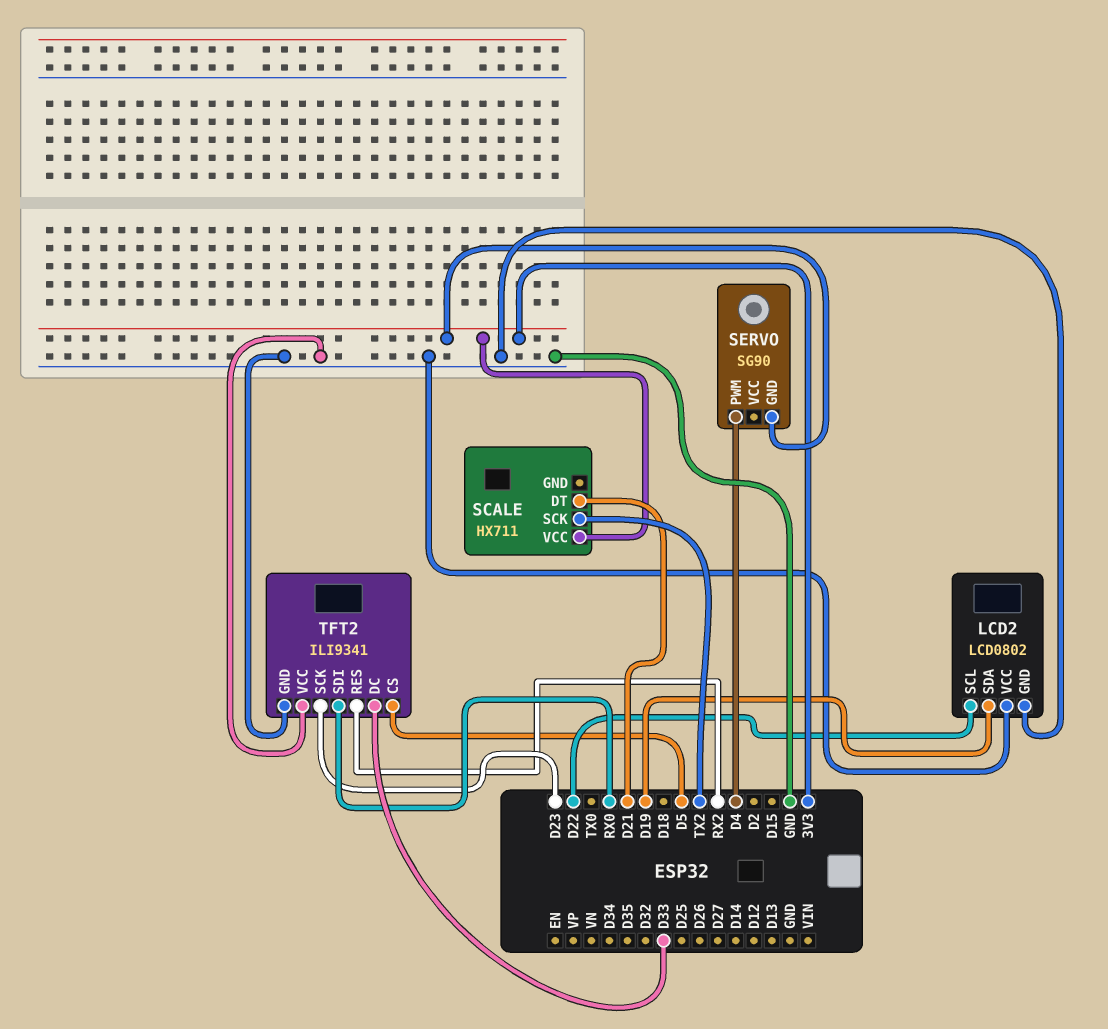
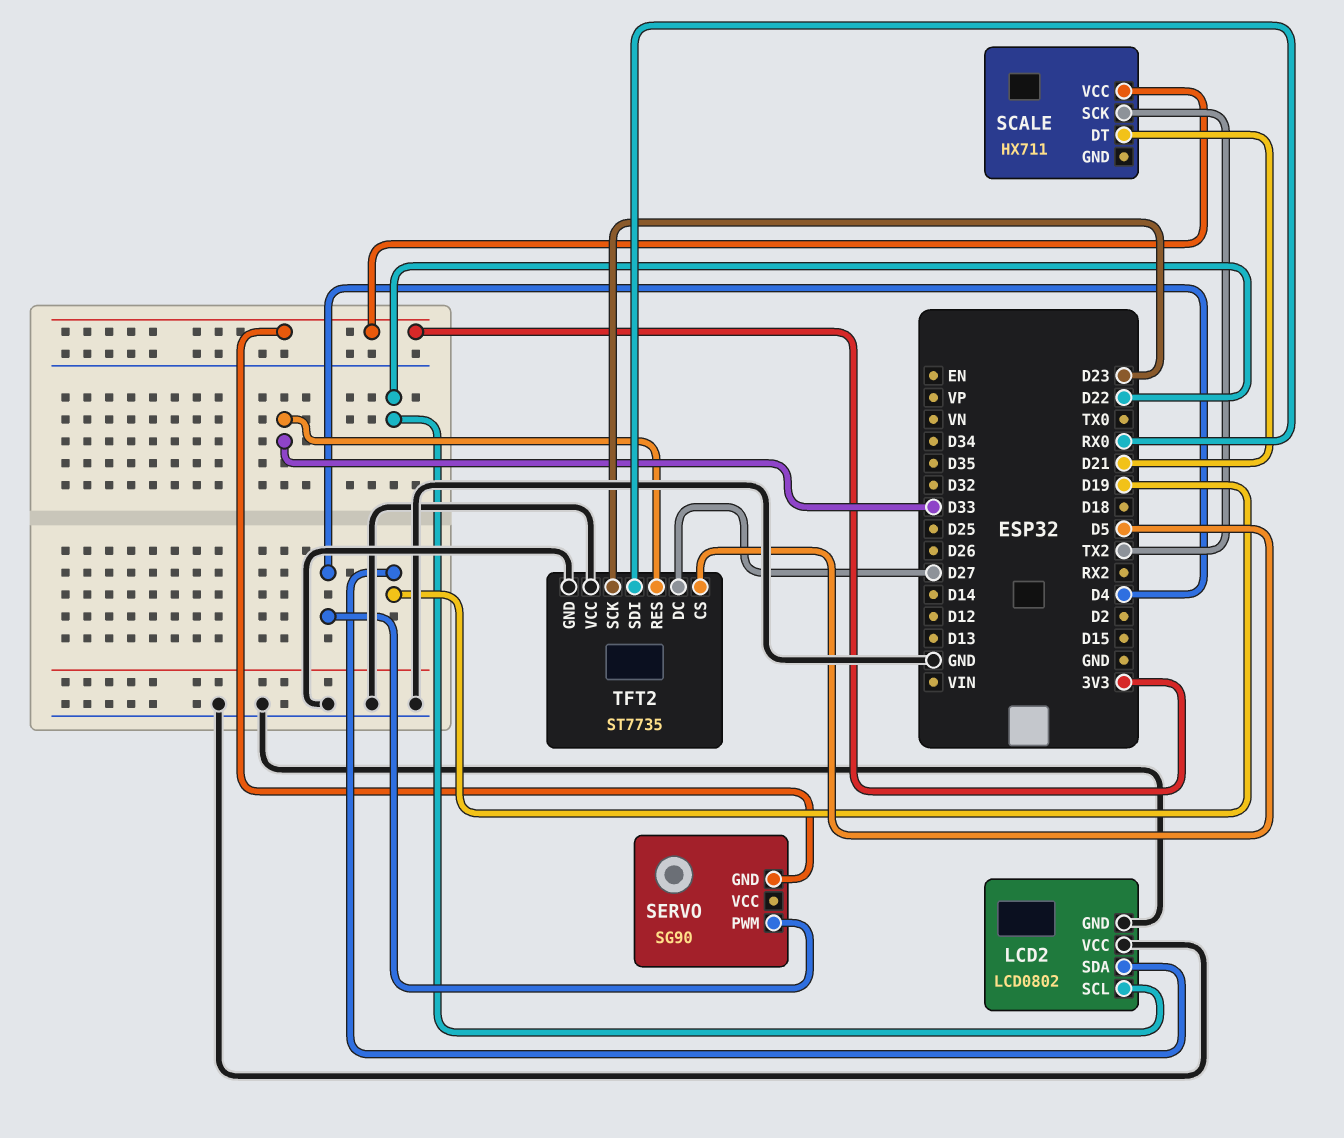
TFT2: ILI9341 -> ST7735
TFT2 pin DC: D33 -> D27
TFT2 pin RES: RX2 -> D33

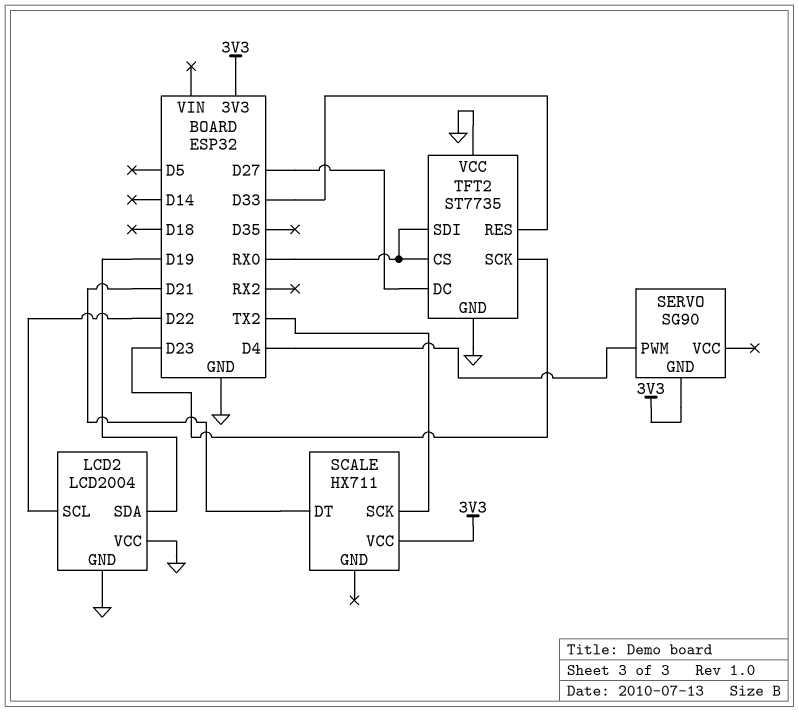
LCD2: LCD0802 -> LCD2004
TFT2 pin CS: D5 -> RX0

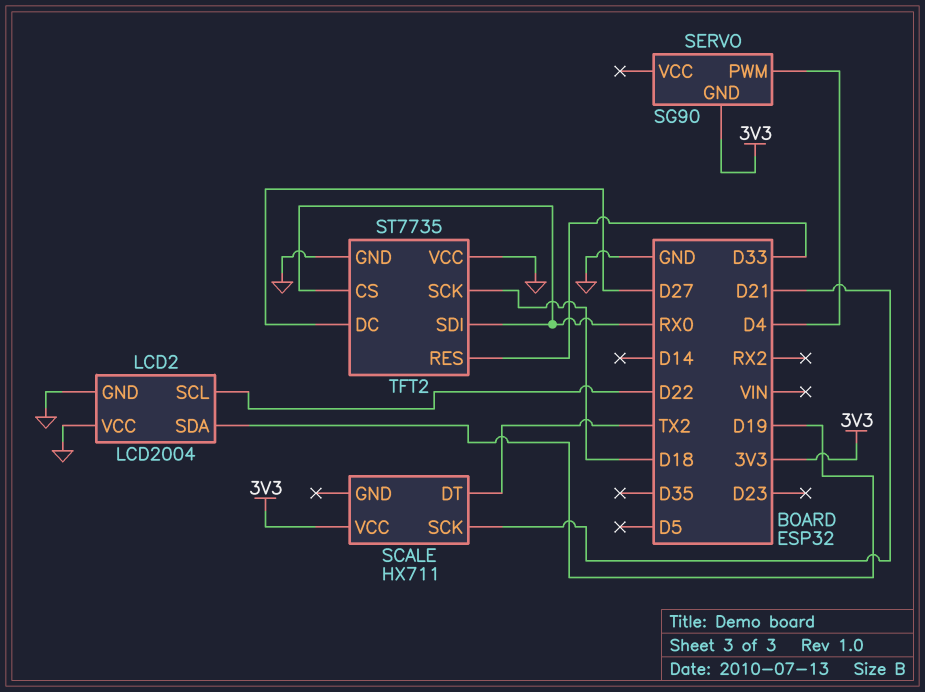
SCALE pin DT: D21 -> TX2
SCALE pin SCK: TX2 -> D21
TFT2 pin SCK: D23 -> D18

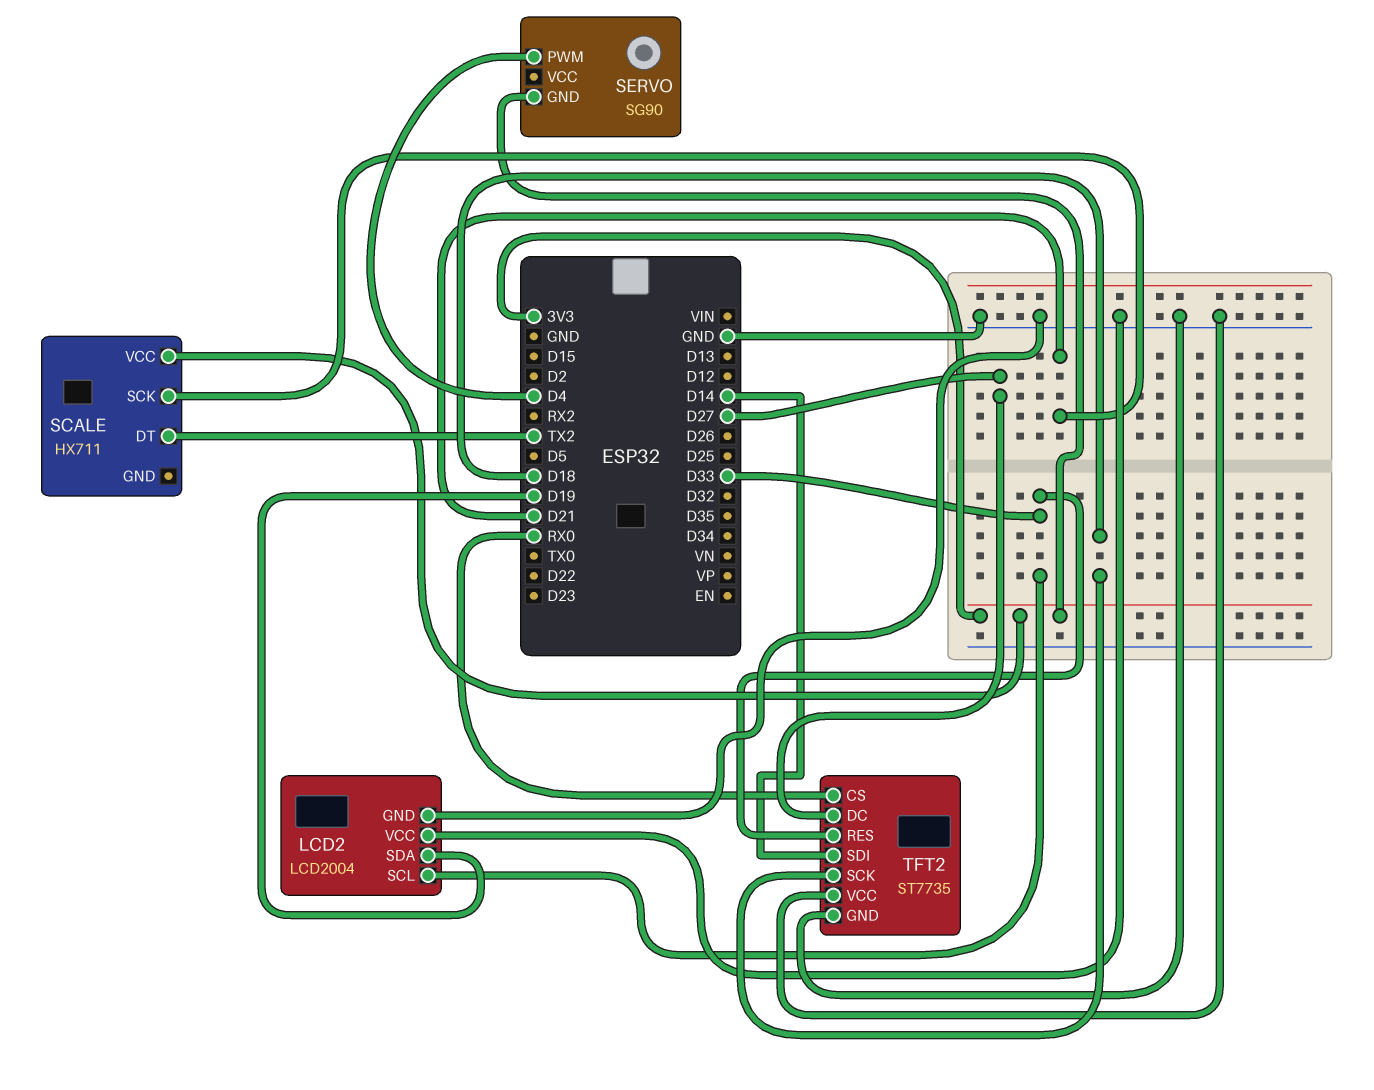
LCD2 pin SCL: D22 -> D33
TFT2 pin SDI: RX0 -> D14

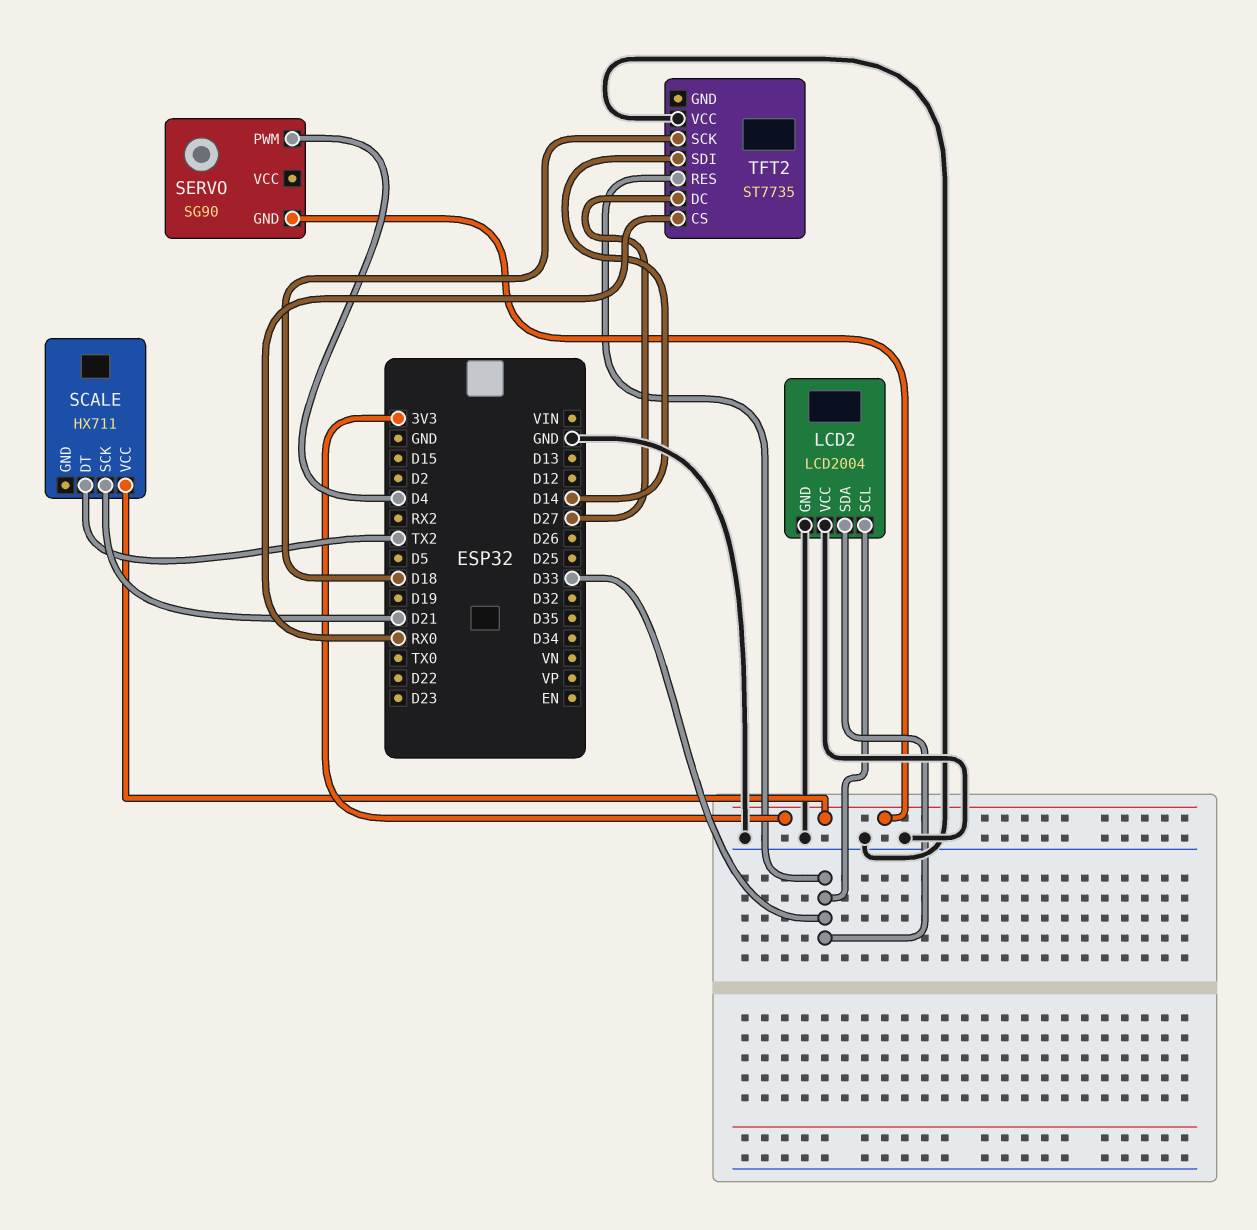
LCD2 pin SDA: D19 -> D33
TFT2 pin GND: GND -> none

